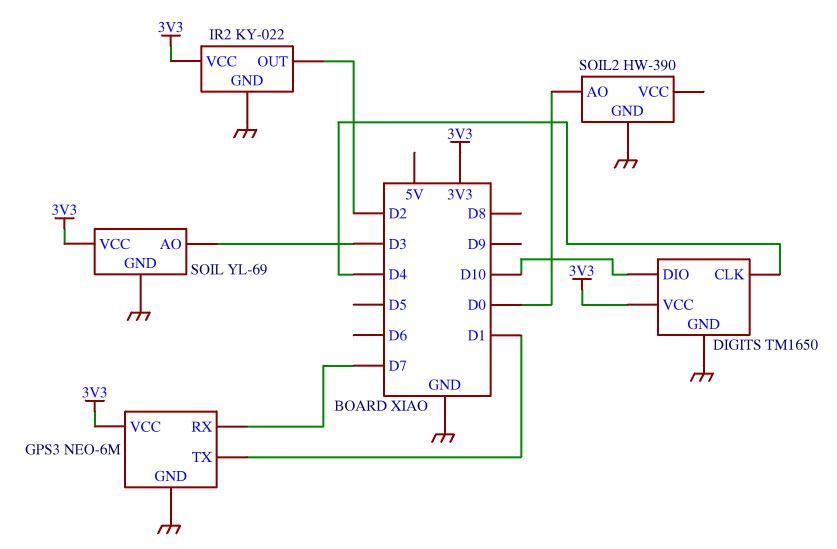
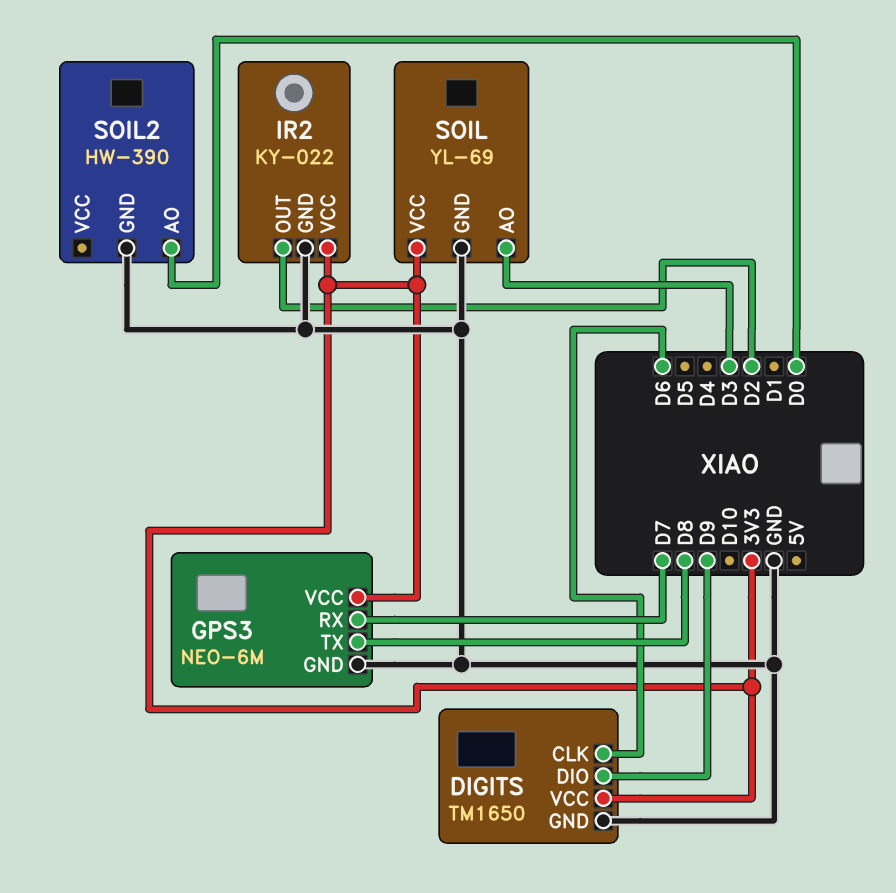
DIGITS pin CLK: D4 -> D6
DIGITS pin DIO: D10 -> D9
GPS3 pin TX: D1 -> D8

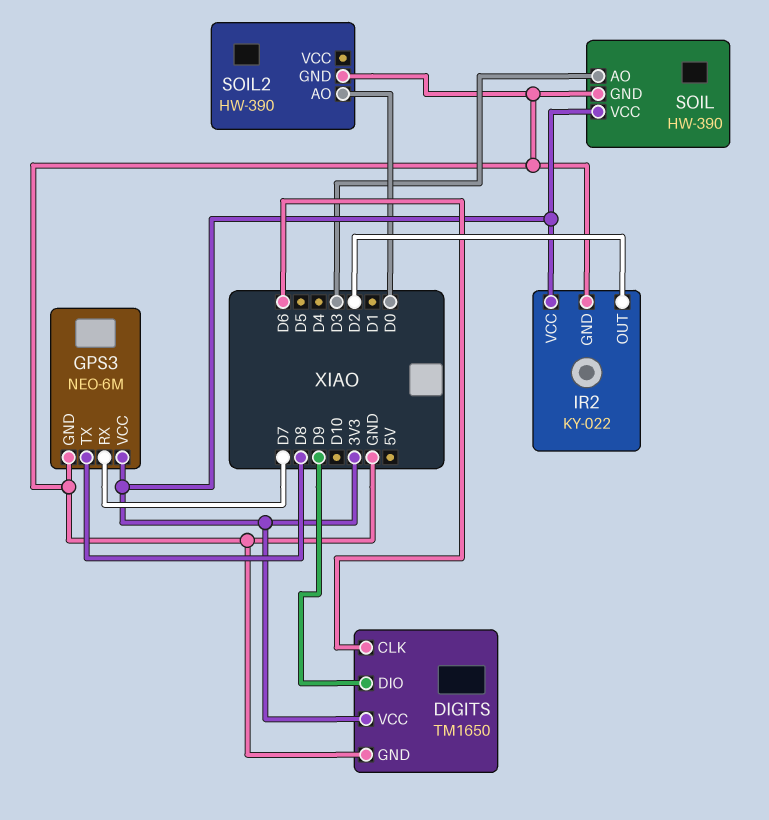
SOIL: YL-69 -> HW-390

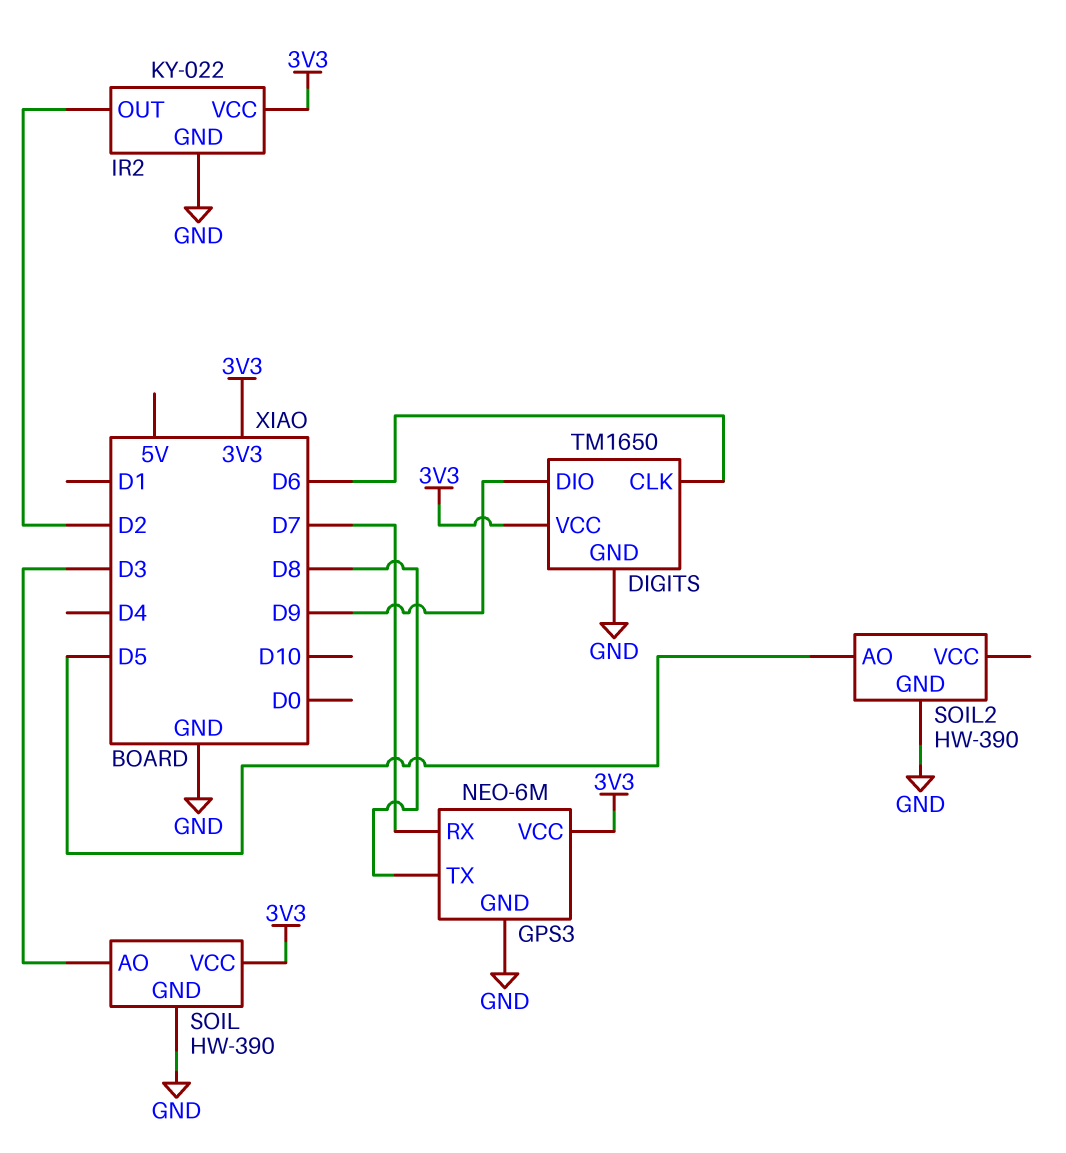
SOIL2 pin AO: D0 -> D5

